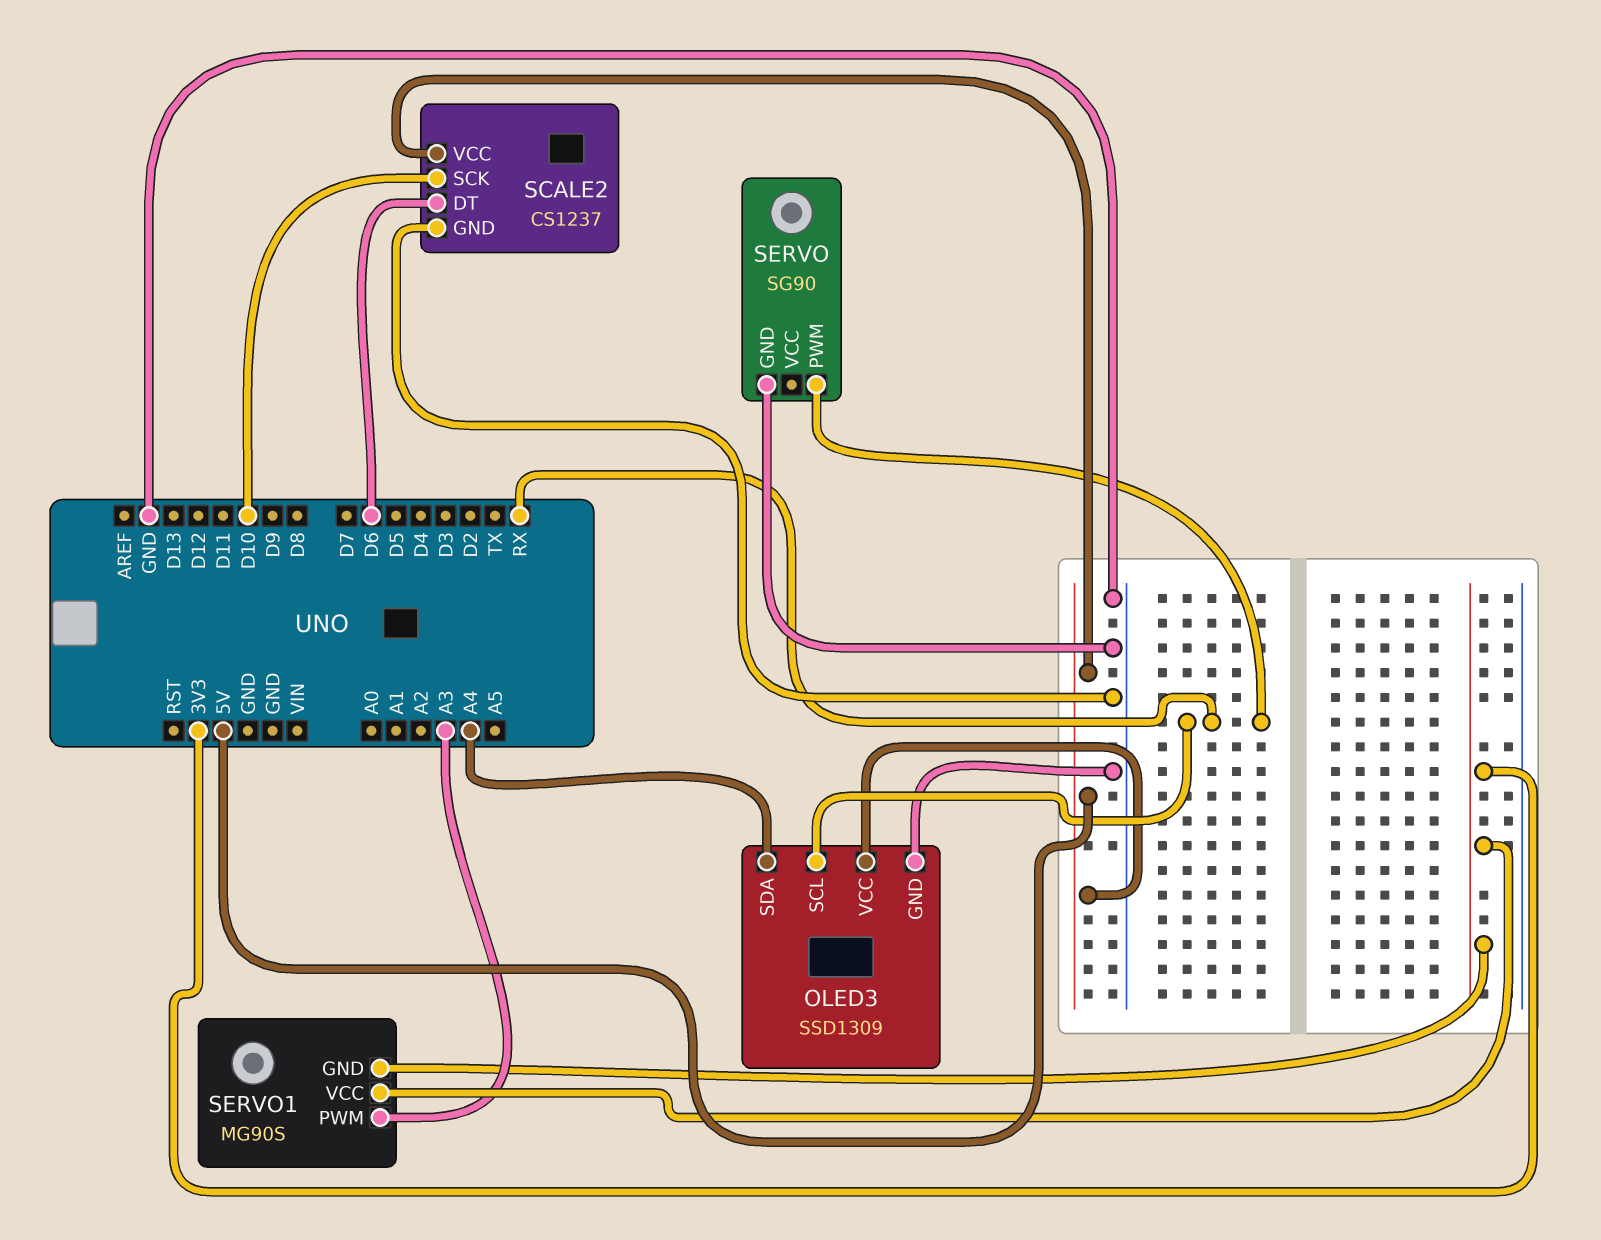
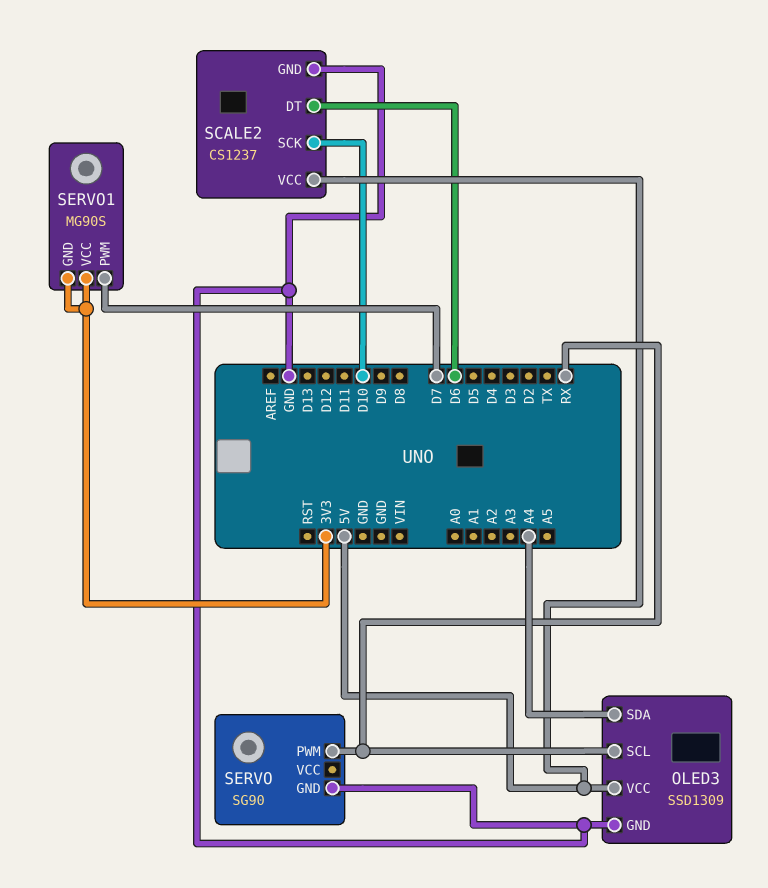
SERVO1 pin PWM: A3 -> D7

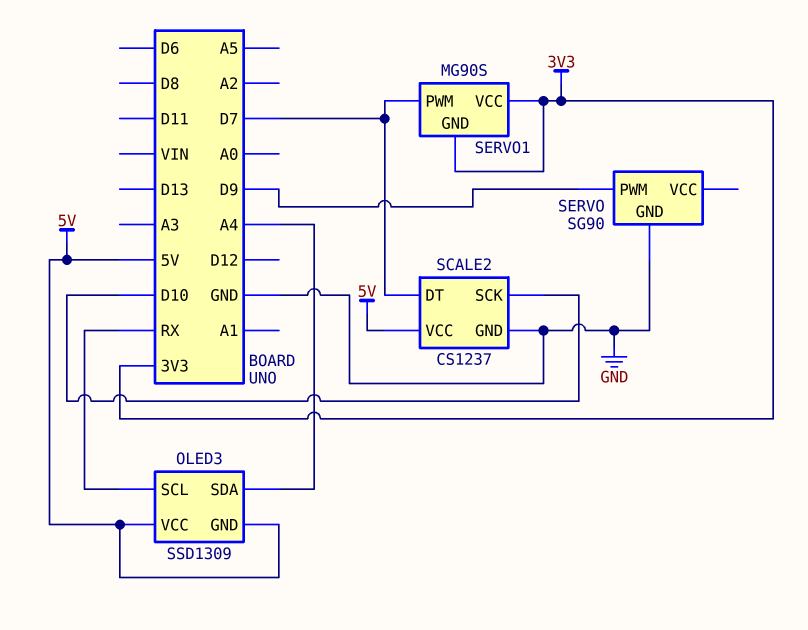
OLED3 pin GND: GND -> 5V
SCALE2 pin DT: D6 -> D7
SERVO pin PWM: RX -> D9

